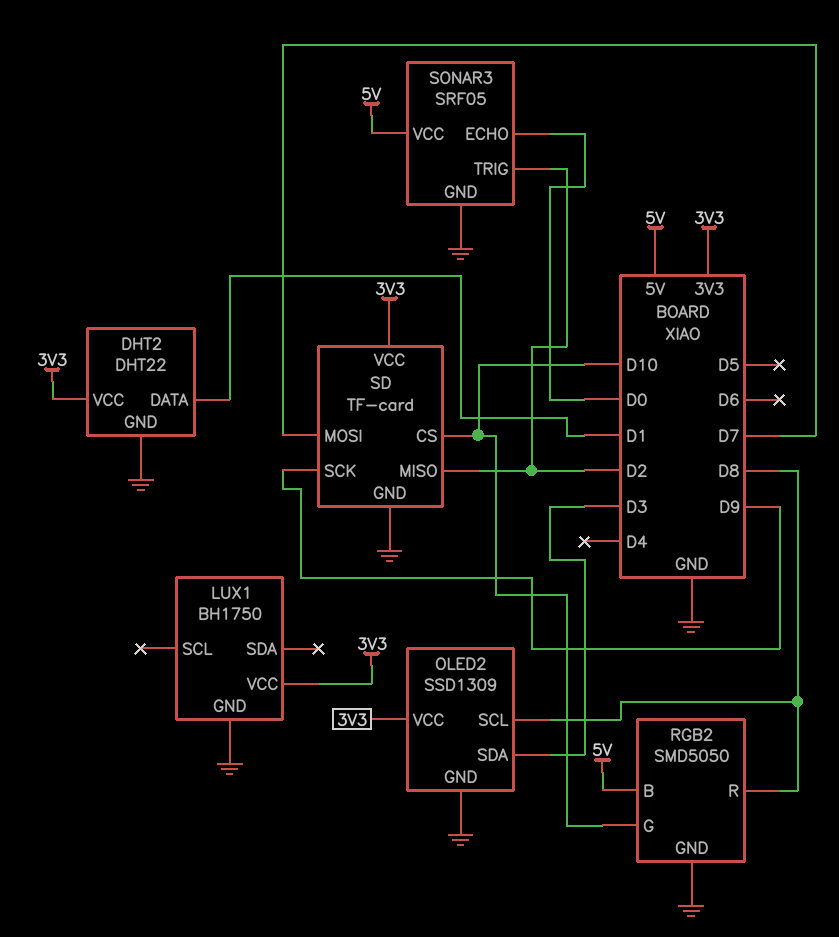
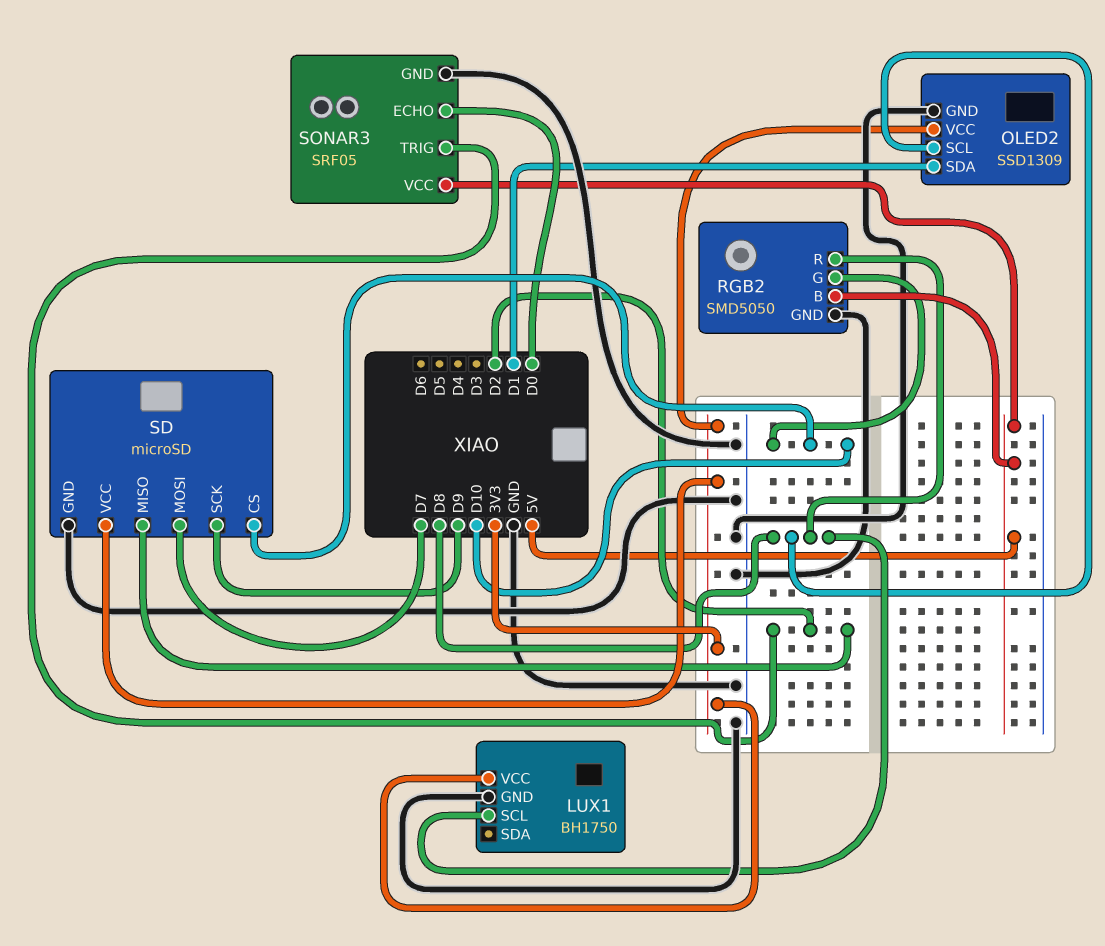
DHT2: DHT22 -> none
DHT2 pin DATA: D1 -> none
DHT2 pin GND: GND -> none
DHT2 pin VCC: 3V3 -> none
LUX1 pin SCL: none -> D8
OLED2 pin SDA: D3 -> D1
SD: TF-card -> microSD

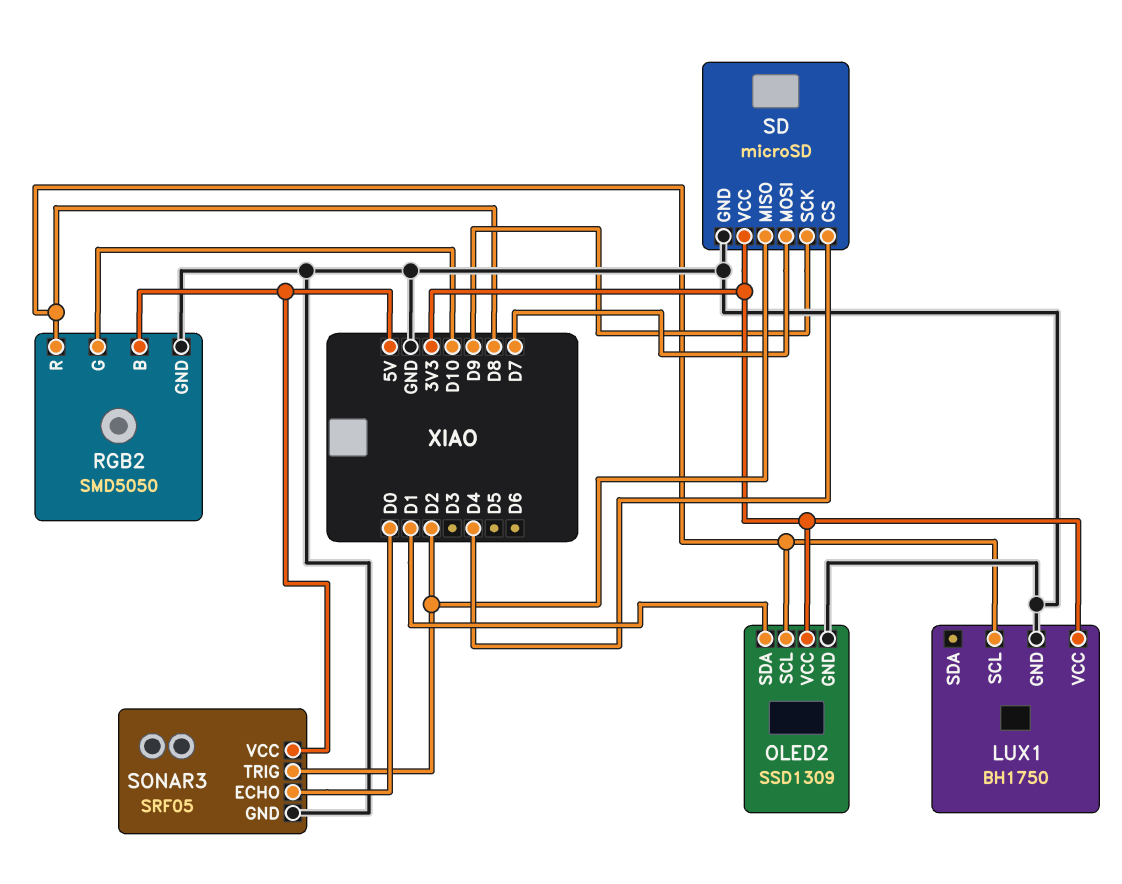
SD pin CS: D10 -> D4

